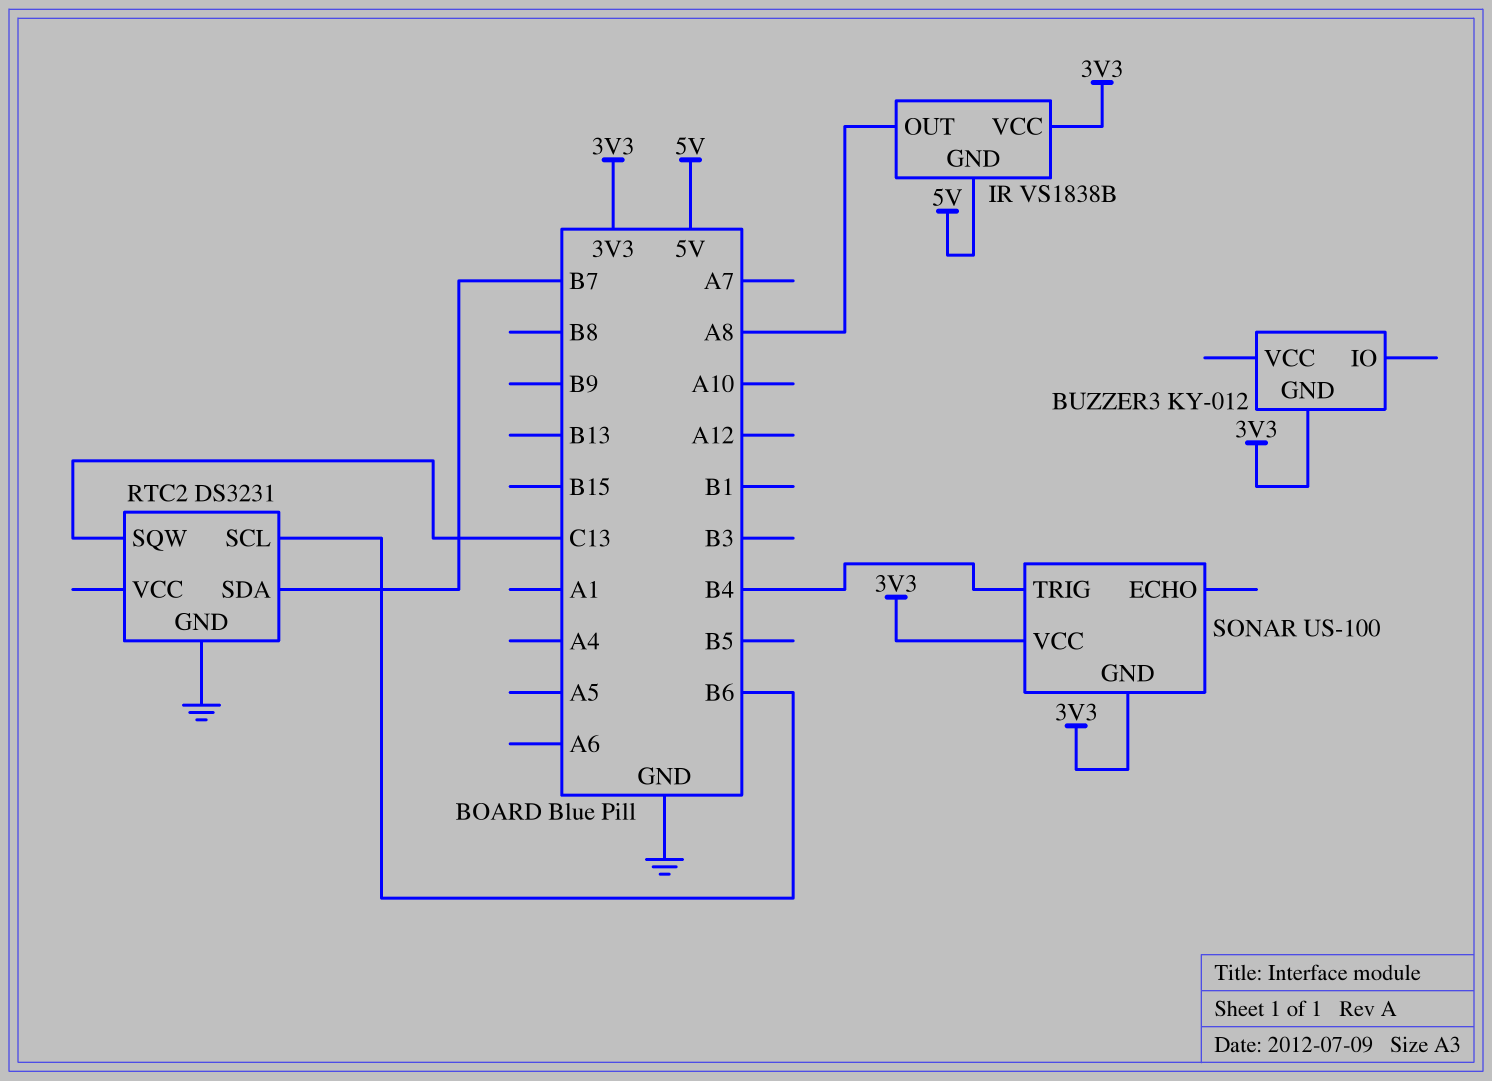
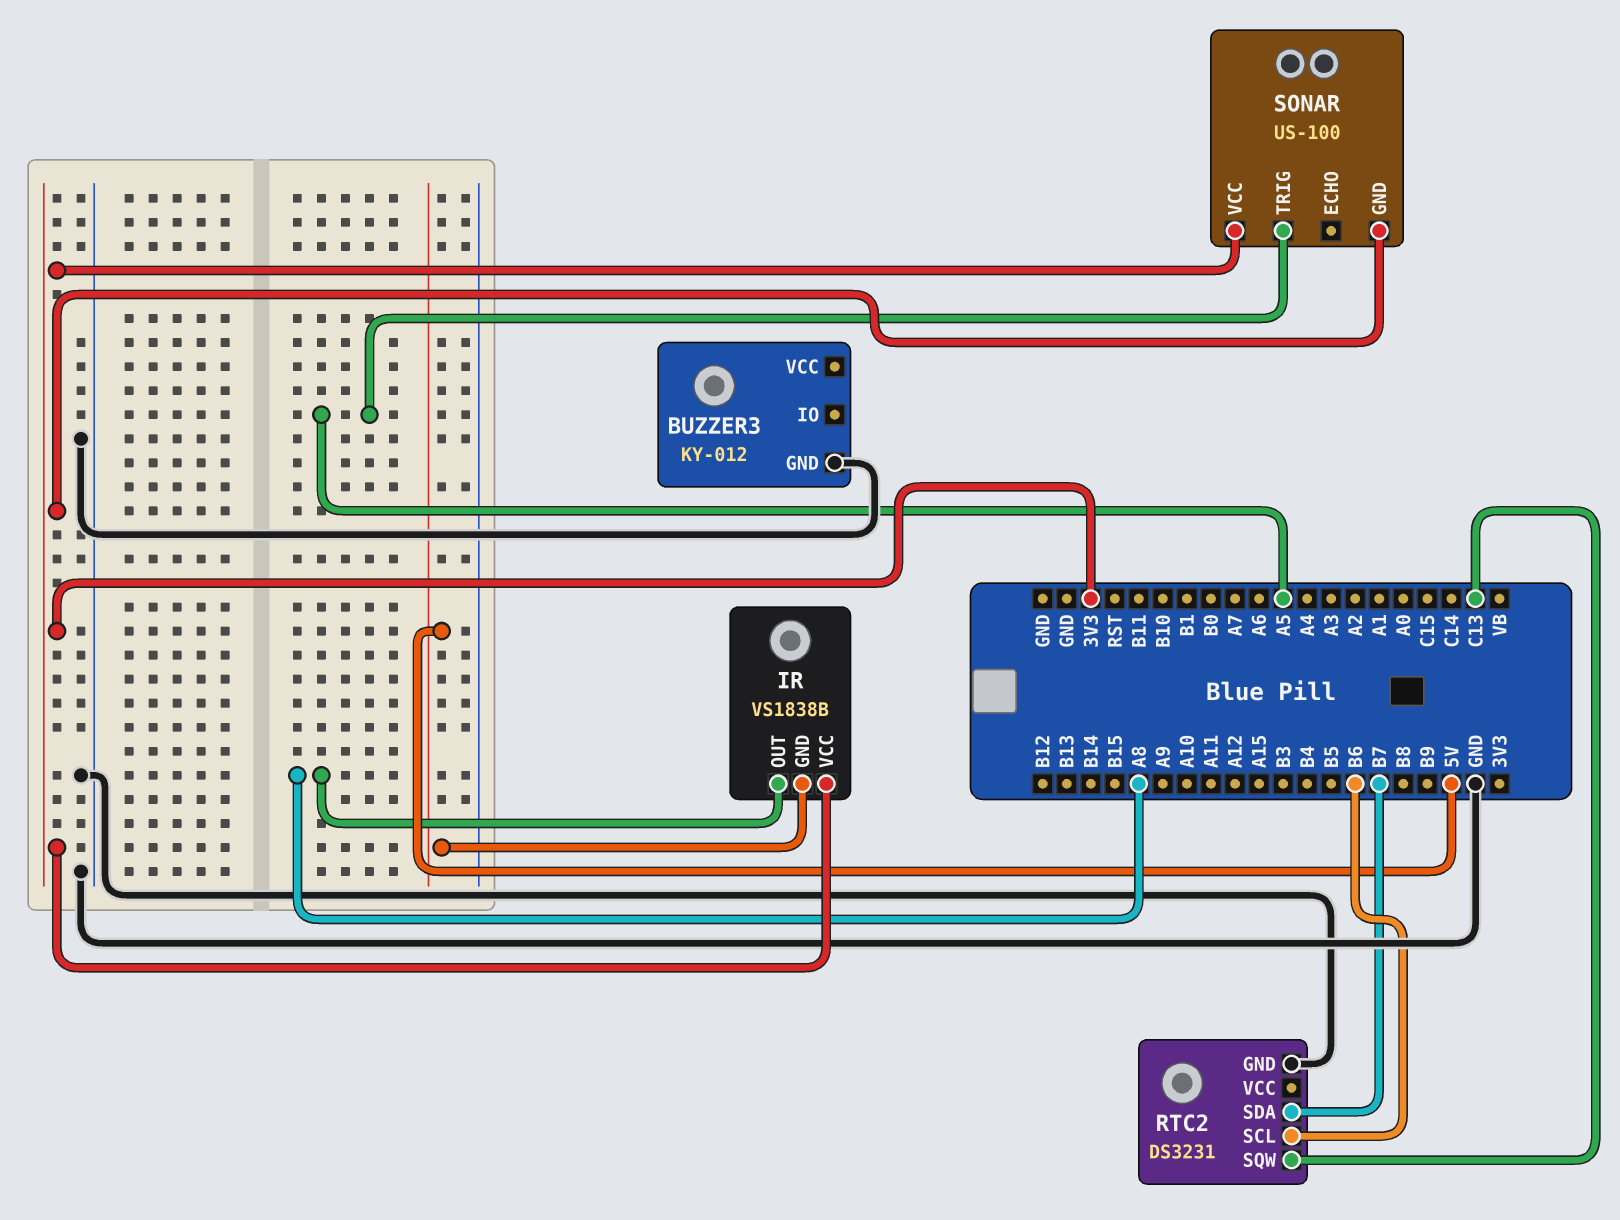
BUZZER3 pin GND: 3V3 -> GND
SONAR pin TRIG: B4 -> A5

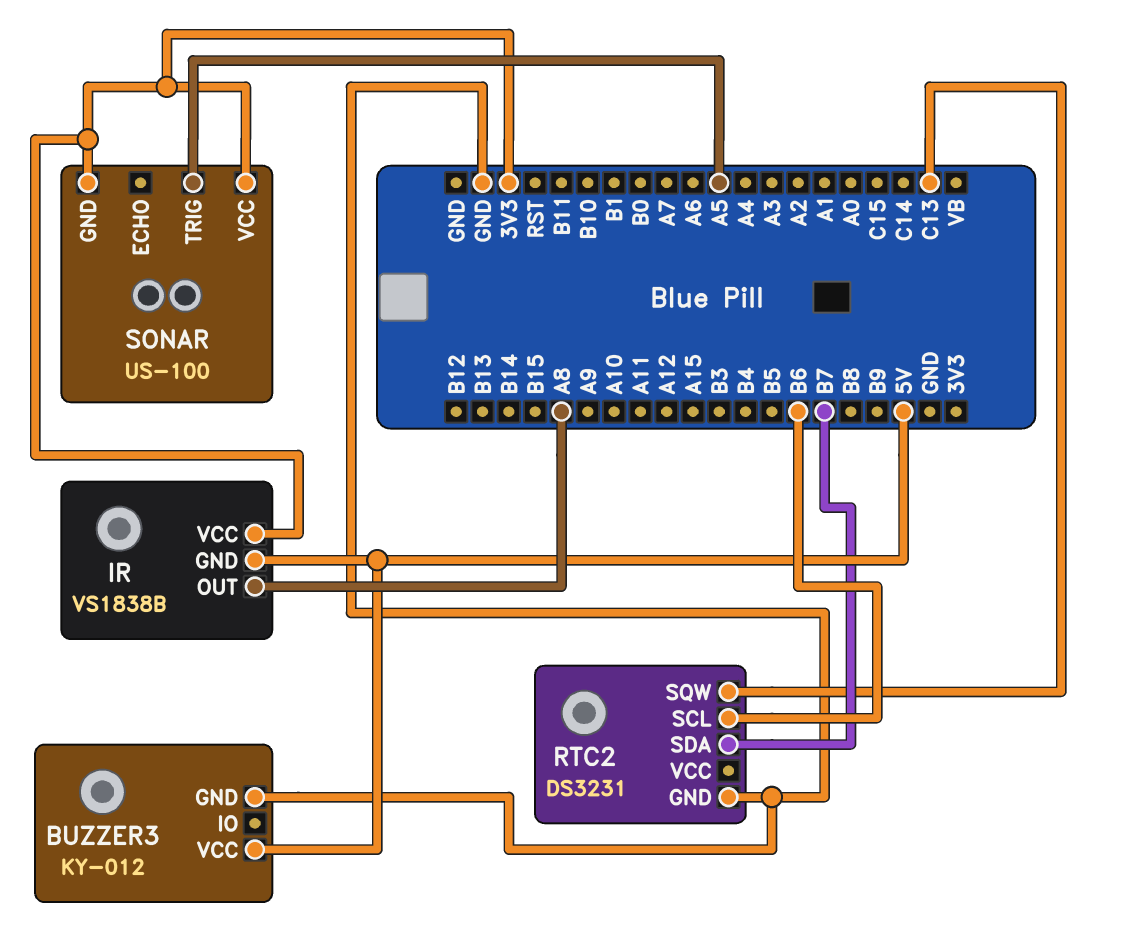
BUZZER3 pin VCC: none -> 5V

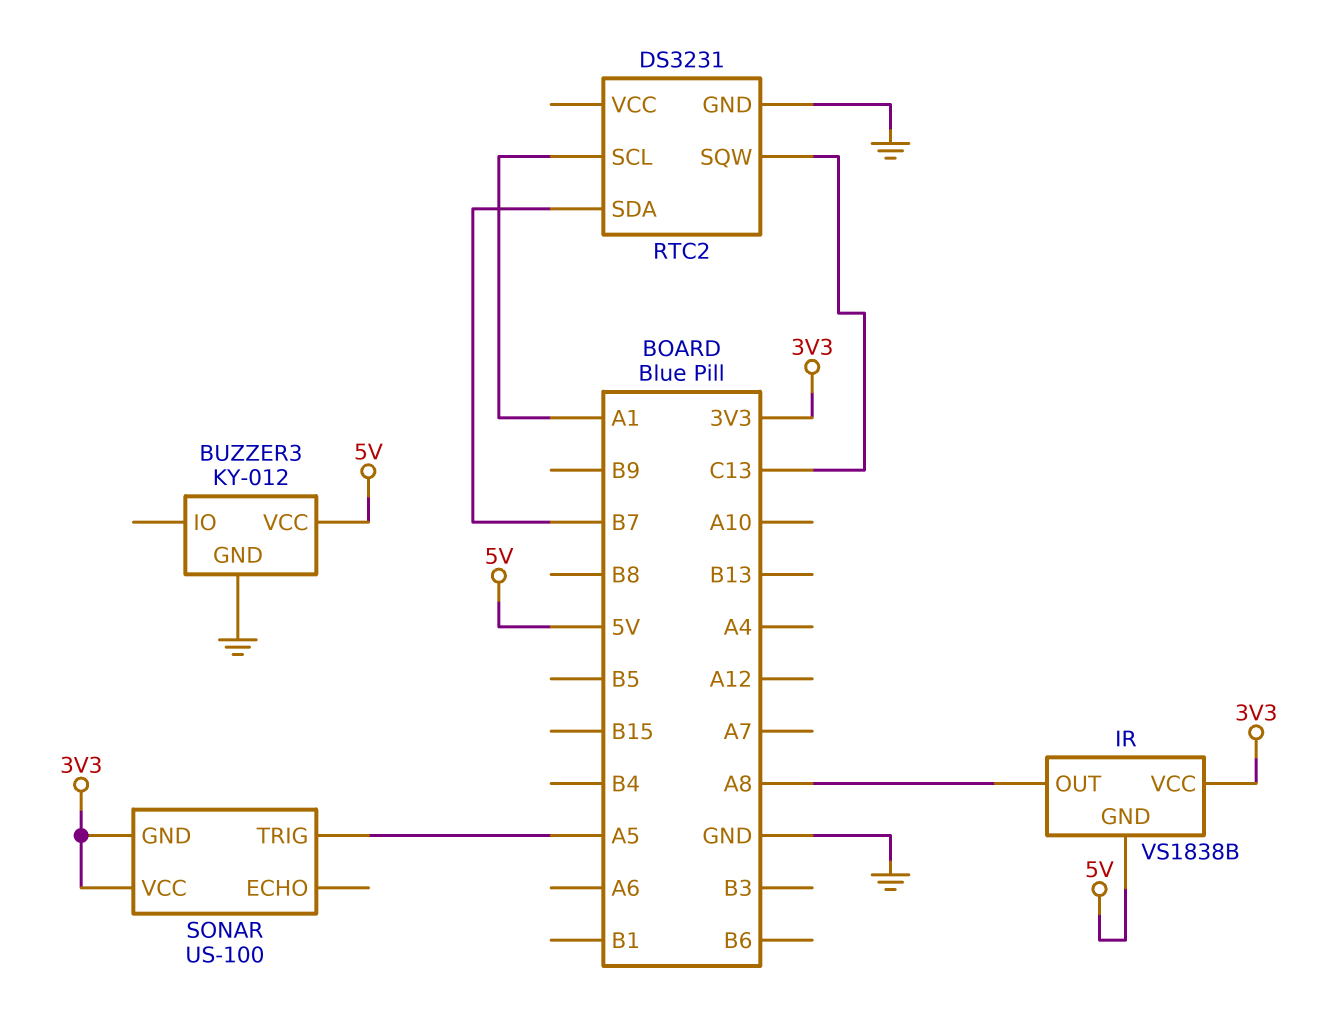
RTC2 pin SCL: B6 -> A1

